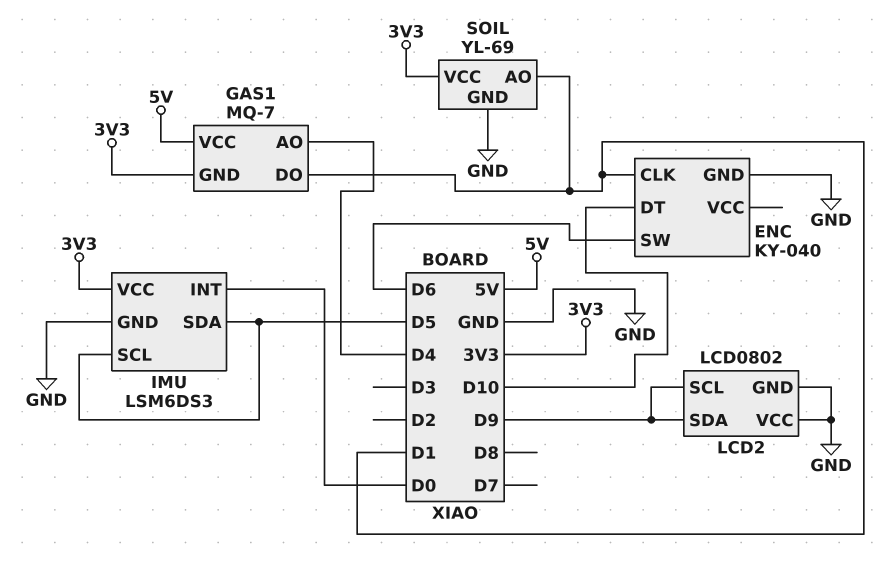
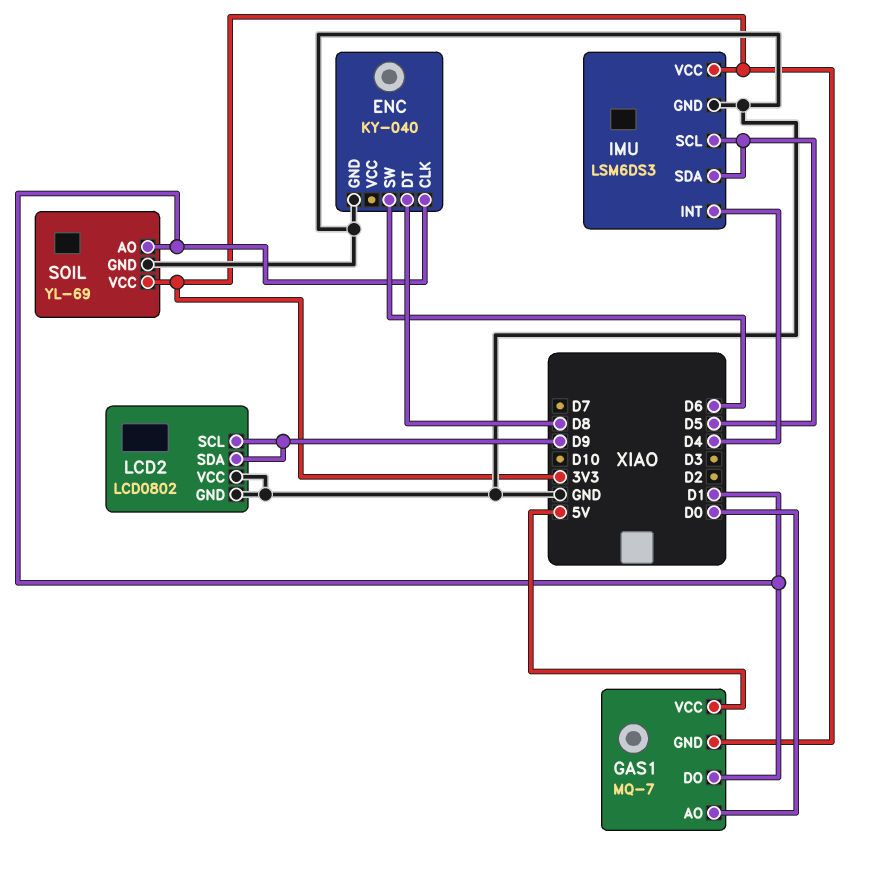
ENC pin DT: D10 -> D8
GAS1 pin AO: D4 -> D0
IMU pin INT: D0 -> D4

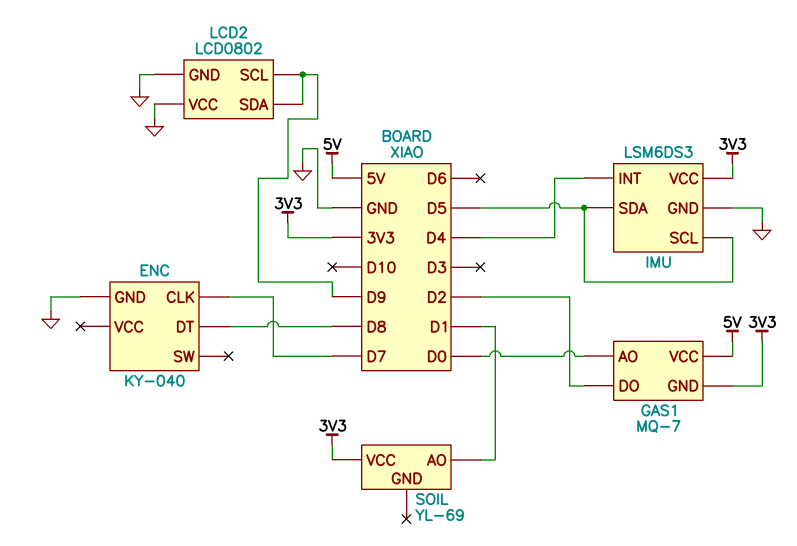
ENC pin CLK: D1 -> D7
ENC pin SW: D6 -> none
GAS1 pin DO: D1 -> D2
SOIL pin GND: GND -> none

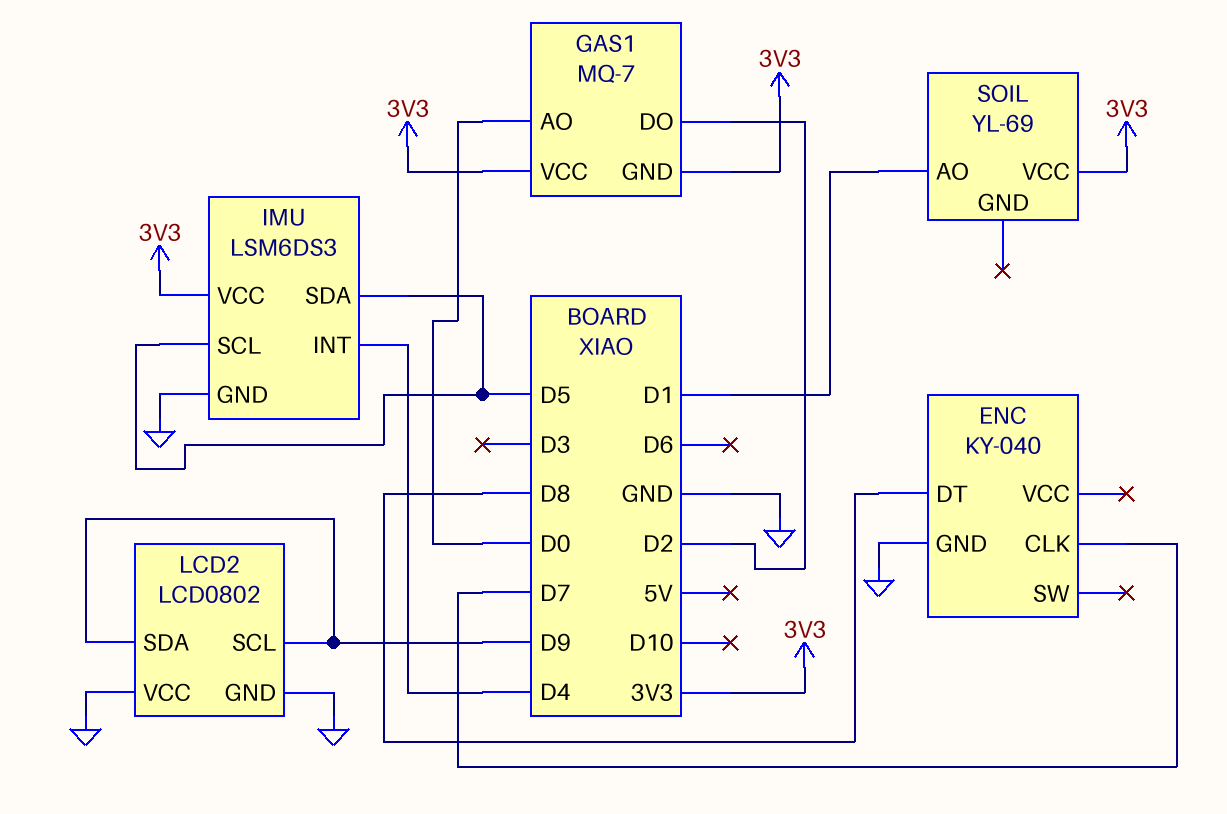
GAS1 pin VCC: 5V -> 3V3

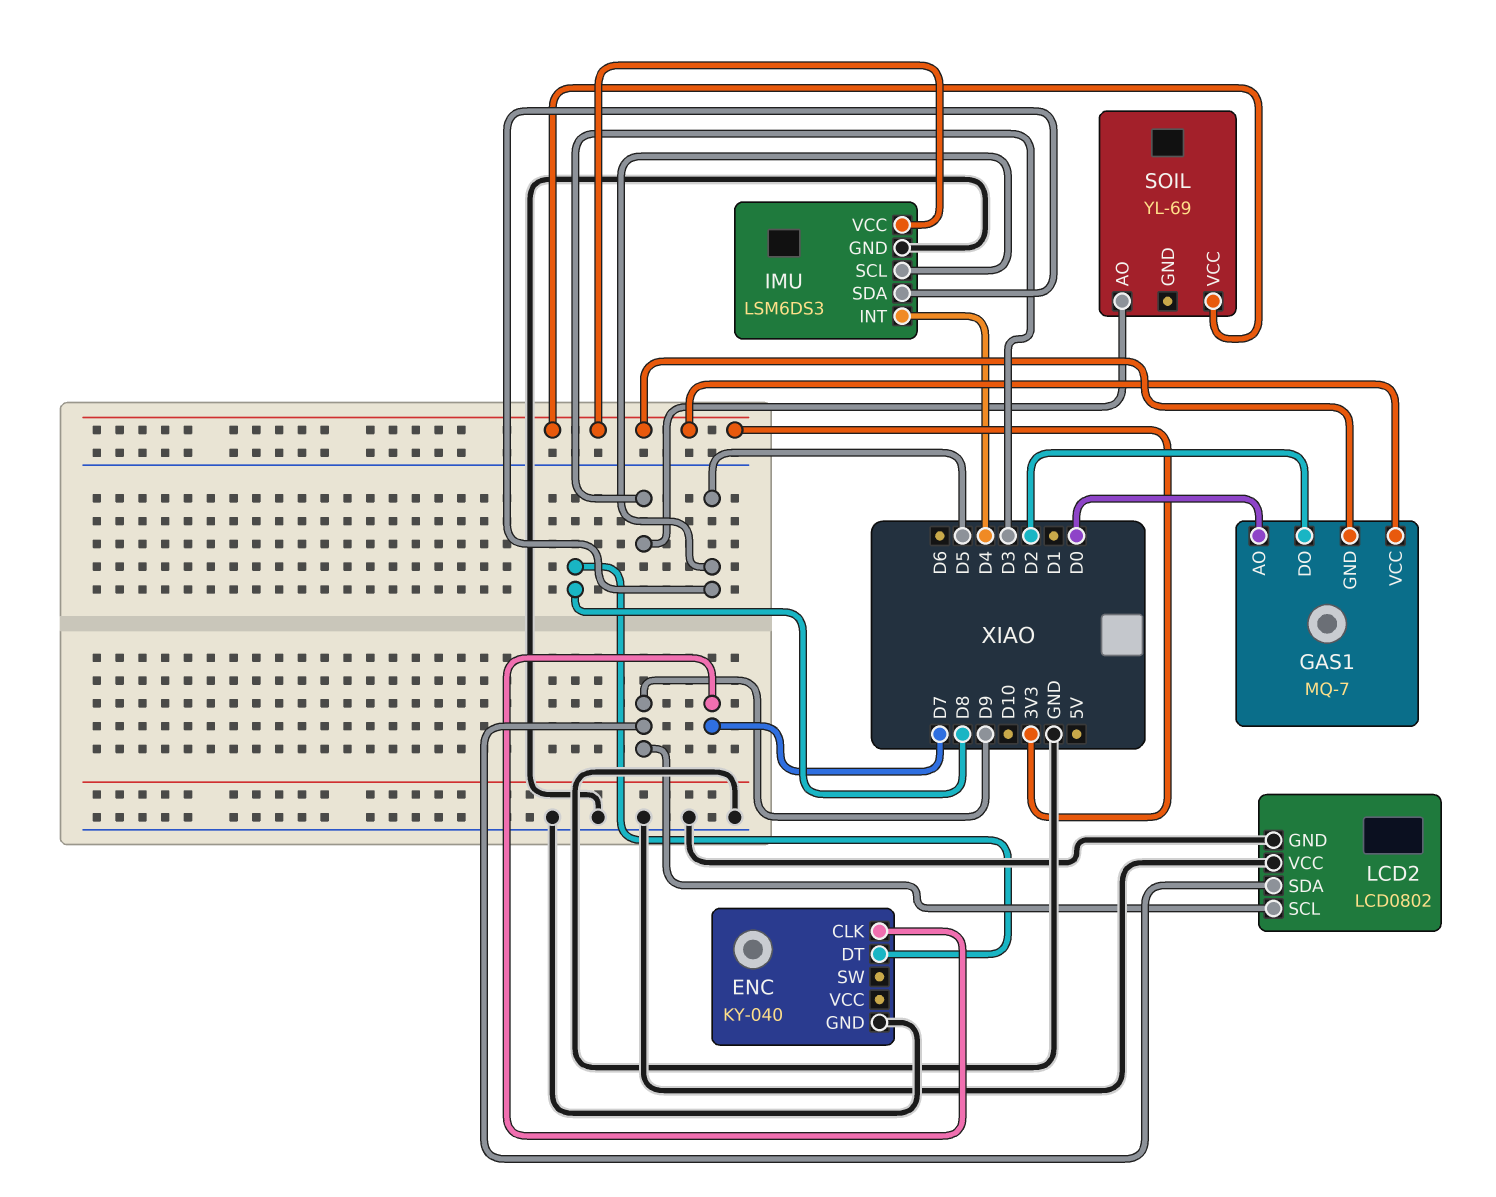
SOIL pin AO: D1 -> D3

